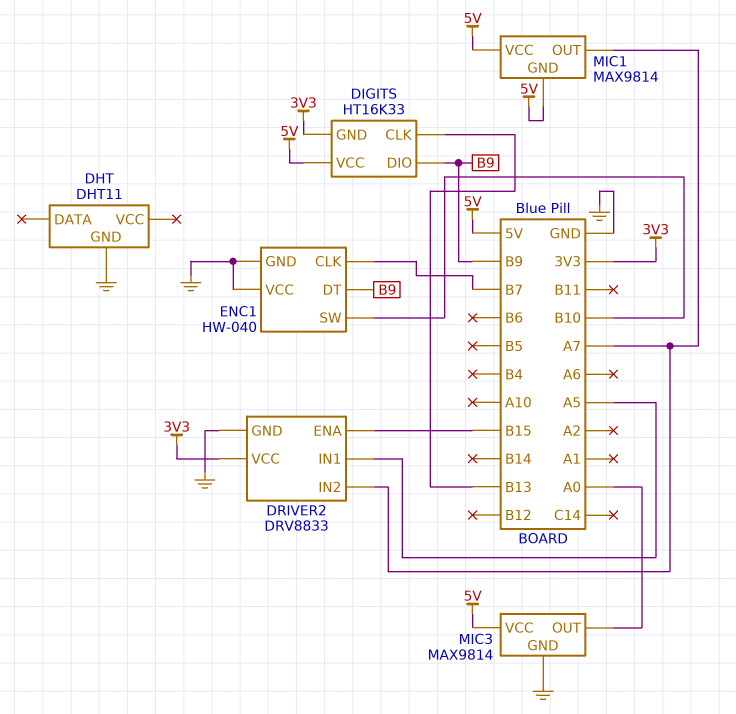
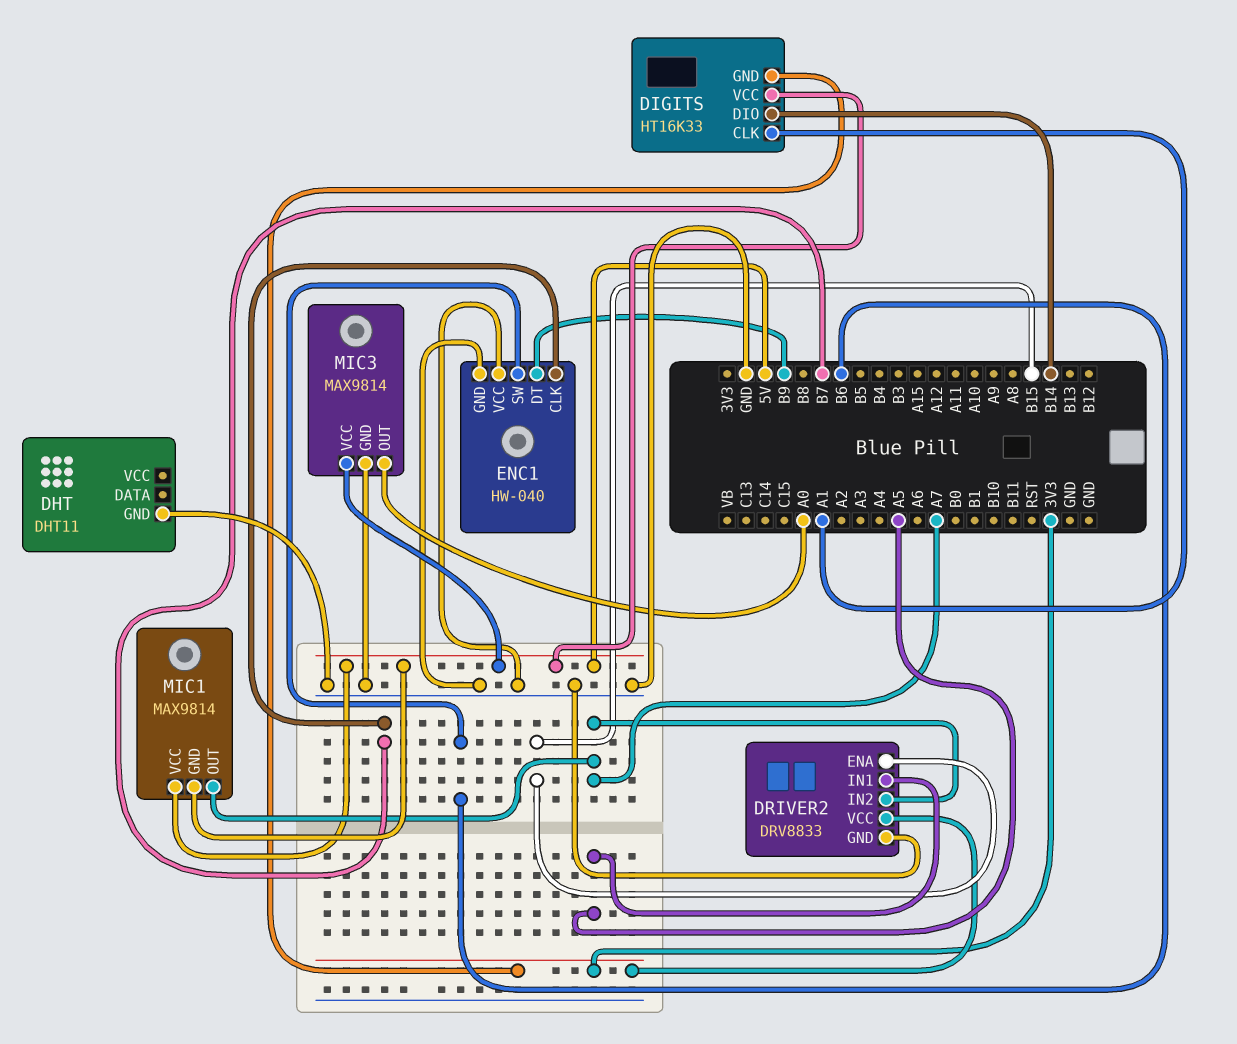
DIGITS pin CLK: B13 -> A1
DIGITS pin DIO: B9 -> B14
ENC1 pin SW: B10 -> B6

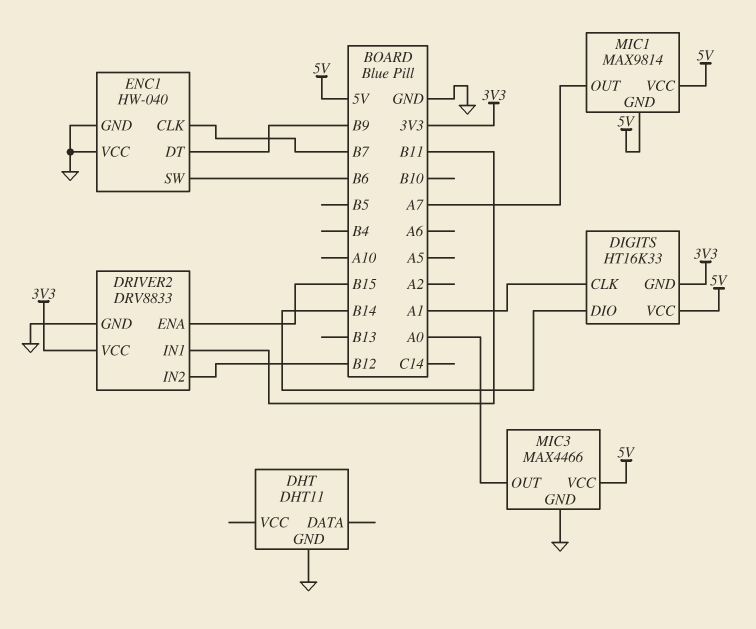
DRIVER2 pin IN1: A5 -> B11
DRIVER2 pin IN2: A7 -> B12
MIC3: MAX9814 -> MAX4466

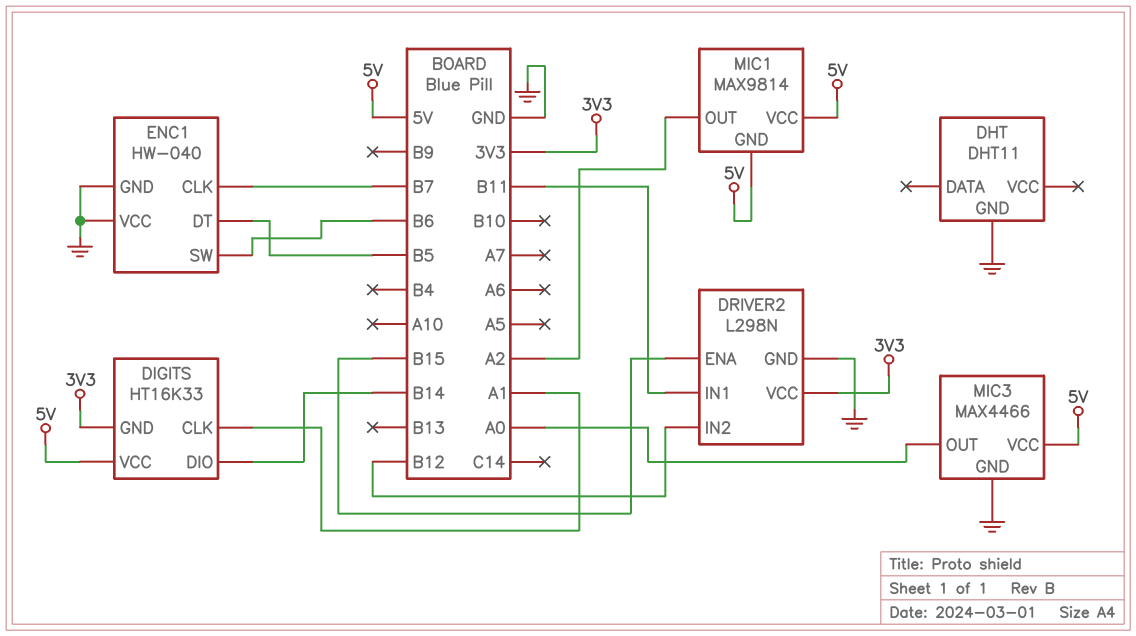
DRIVER2: DRV8833 -> L298N
ENC1 pin DT: B9 -> B5
MIC1 pin OUT: A7 -> A2

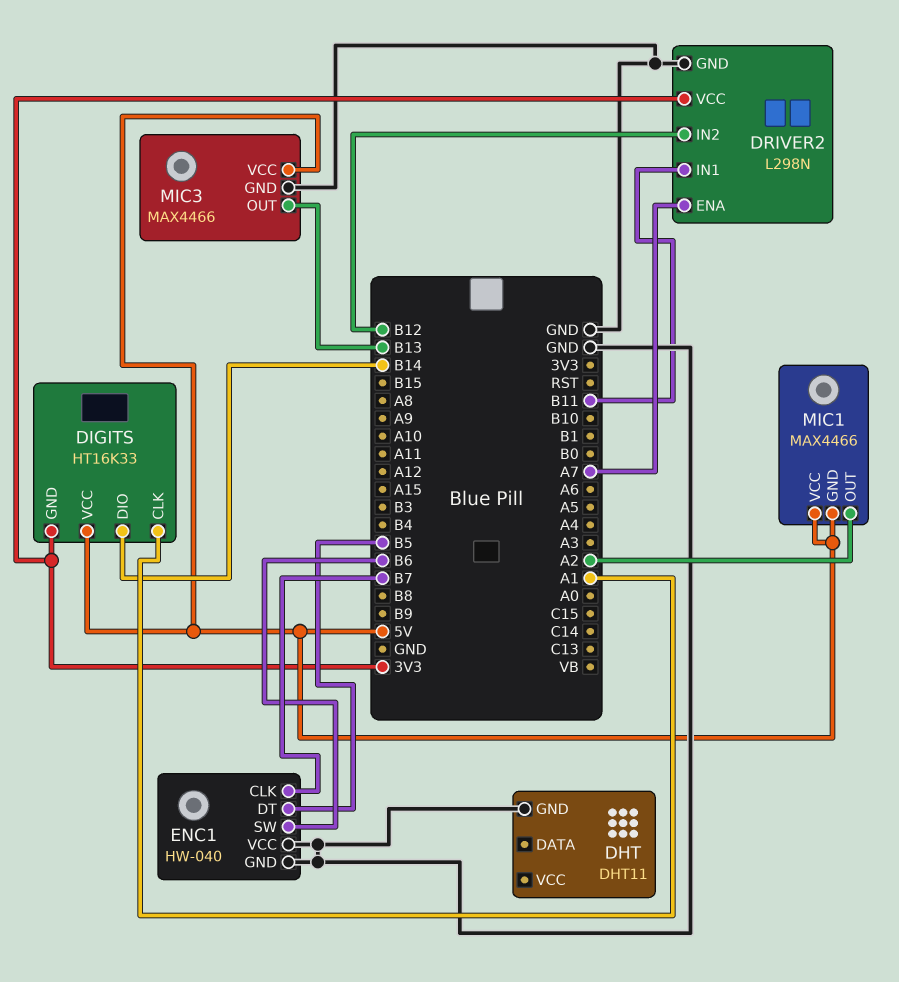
DRIVER2 pin ENA: B15 -> A7
MIC1: MAX9814 -> MAX4466
MIC3 pin OUT: A0 -> B13

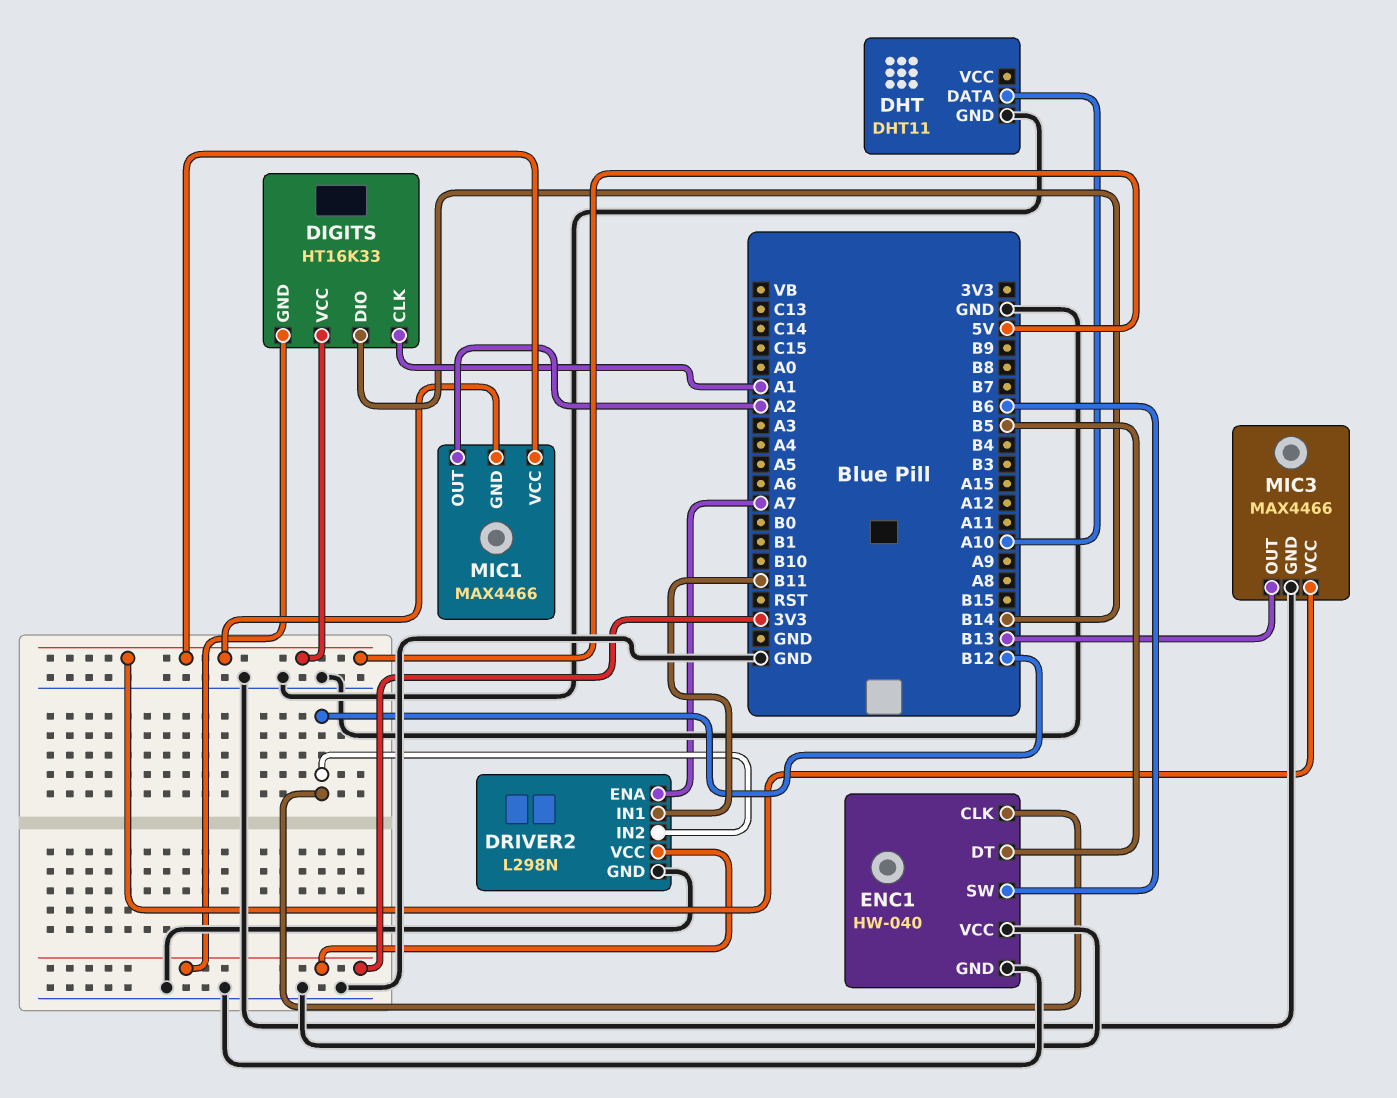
DHT pin DATA: none -> A10
ENC1 pin CLK: B7 -> B12

